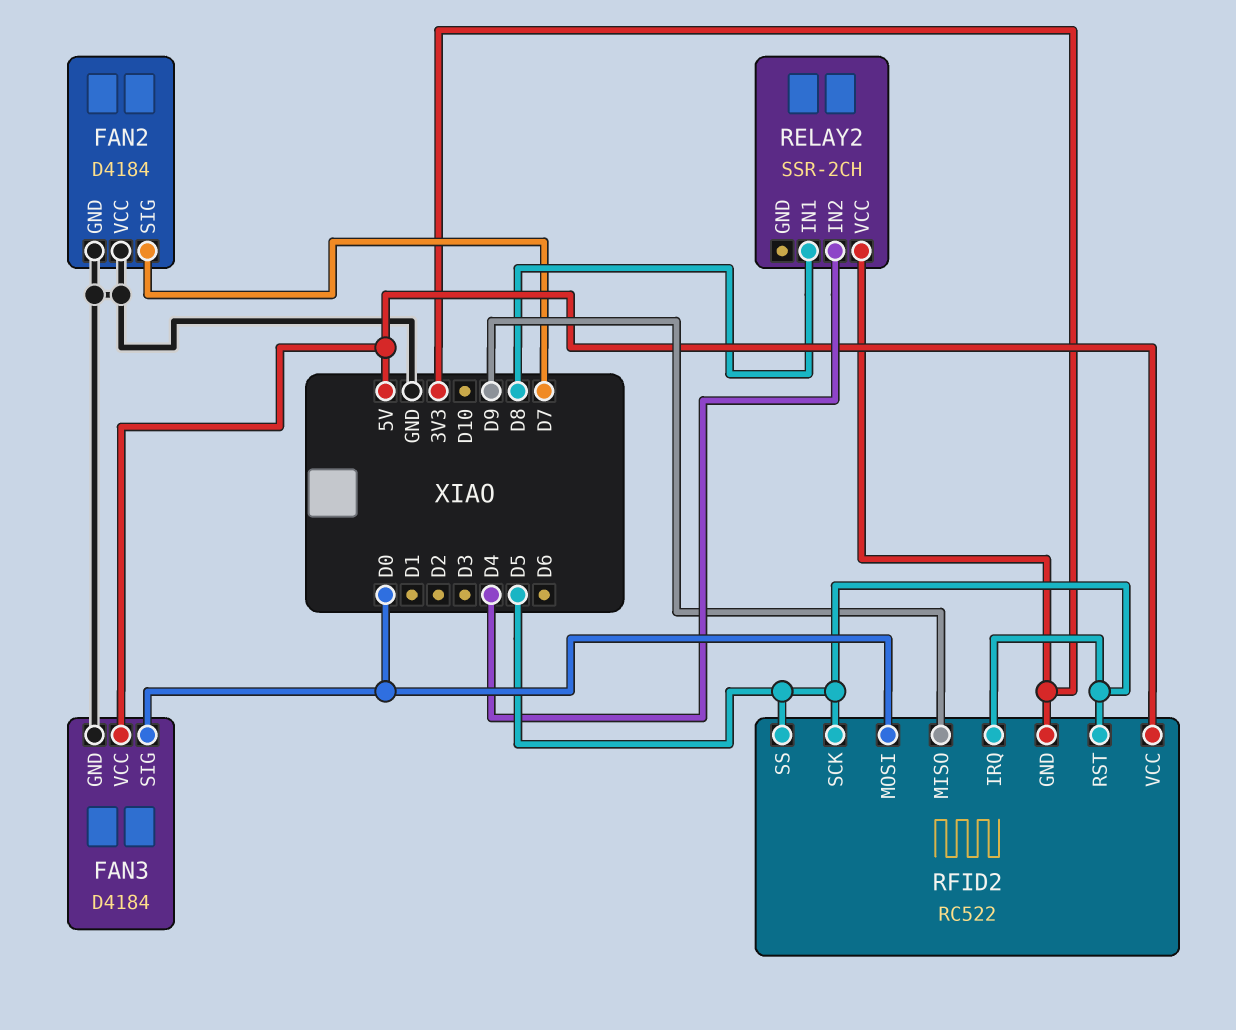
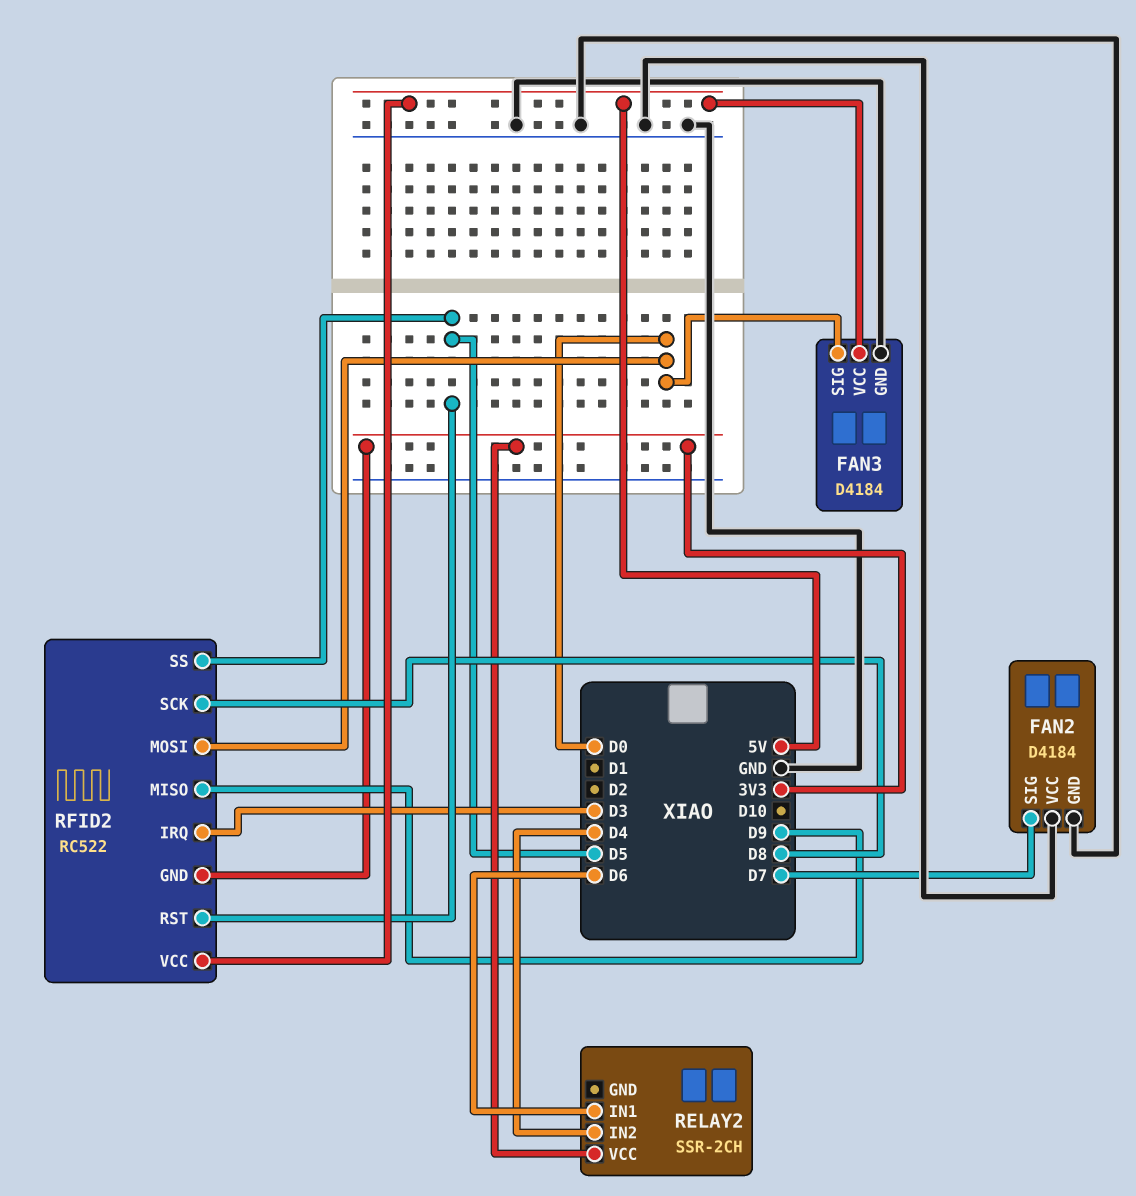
RELAY2 pin IN1: D8 -> D6
RFID2 pin IRQ: D5 -> D3
RFID2 pin SCK: D5 -> D8

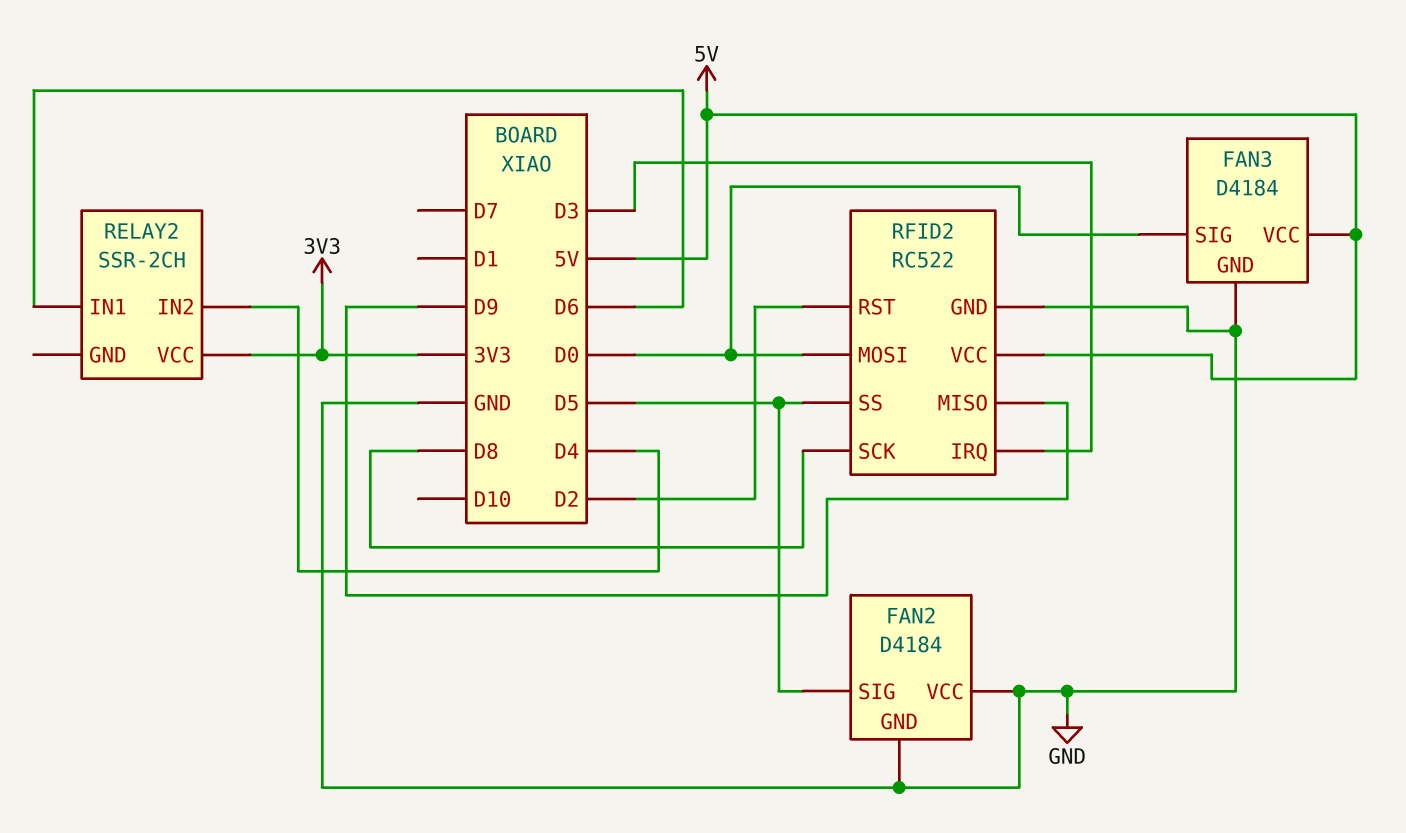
FAN2 pin SIG: D7 -> D5
RFID2 pin GND: 3V3 -> GND
RFID2 pin RST: D5 -> D2

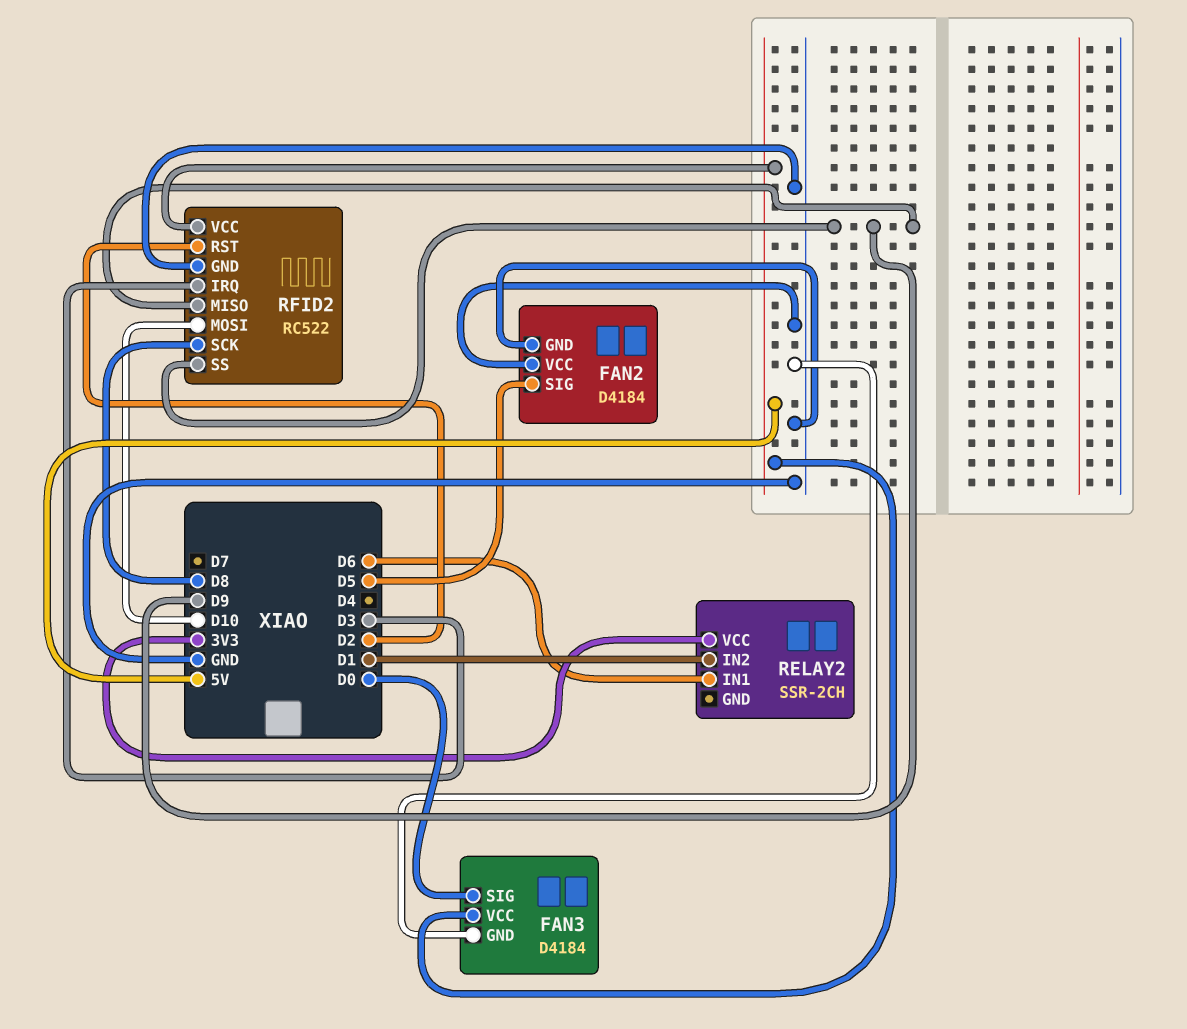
RELAY2 pin IN2: D4 -> D1
RFID2 pin MOSI: D0 -> D10
RFID2 pin SS: D5 -> D9

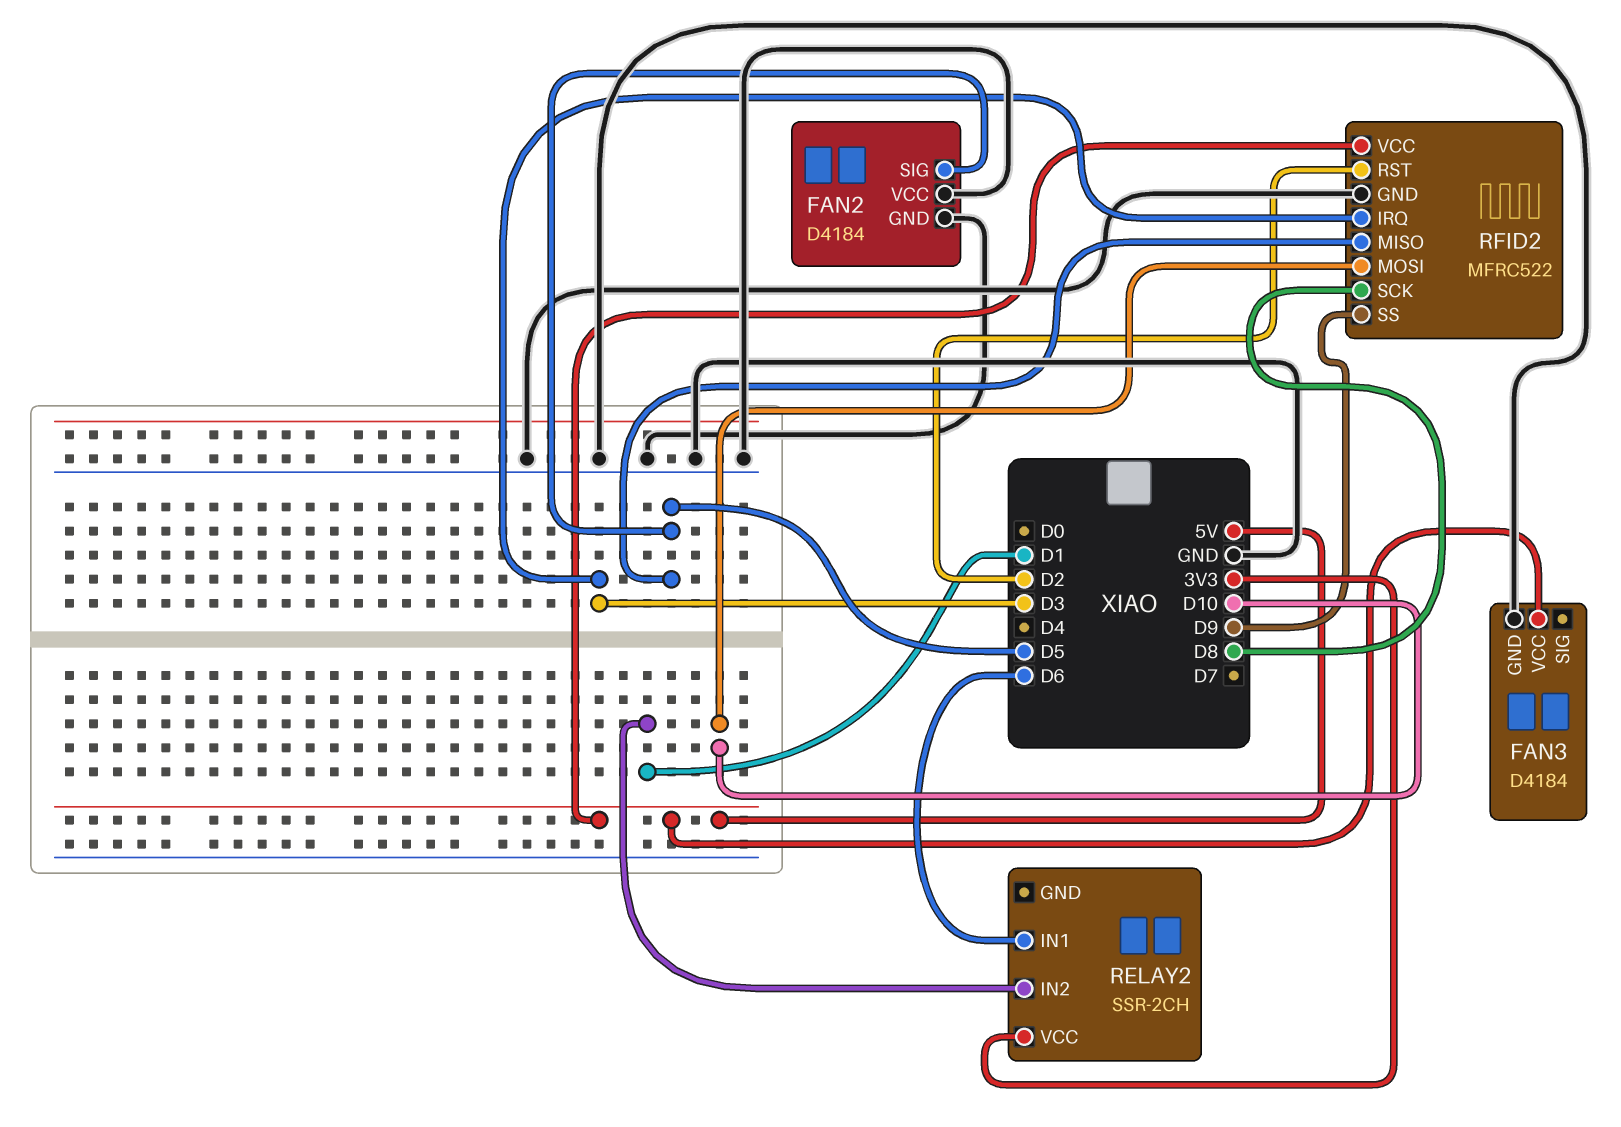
FAN3 pin SIG: D0 -> none
RFID2: RC522 -> MFRC522
RFID2 pin MISO: D9 -> D5

